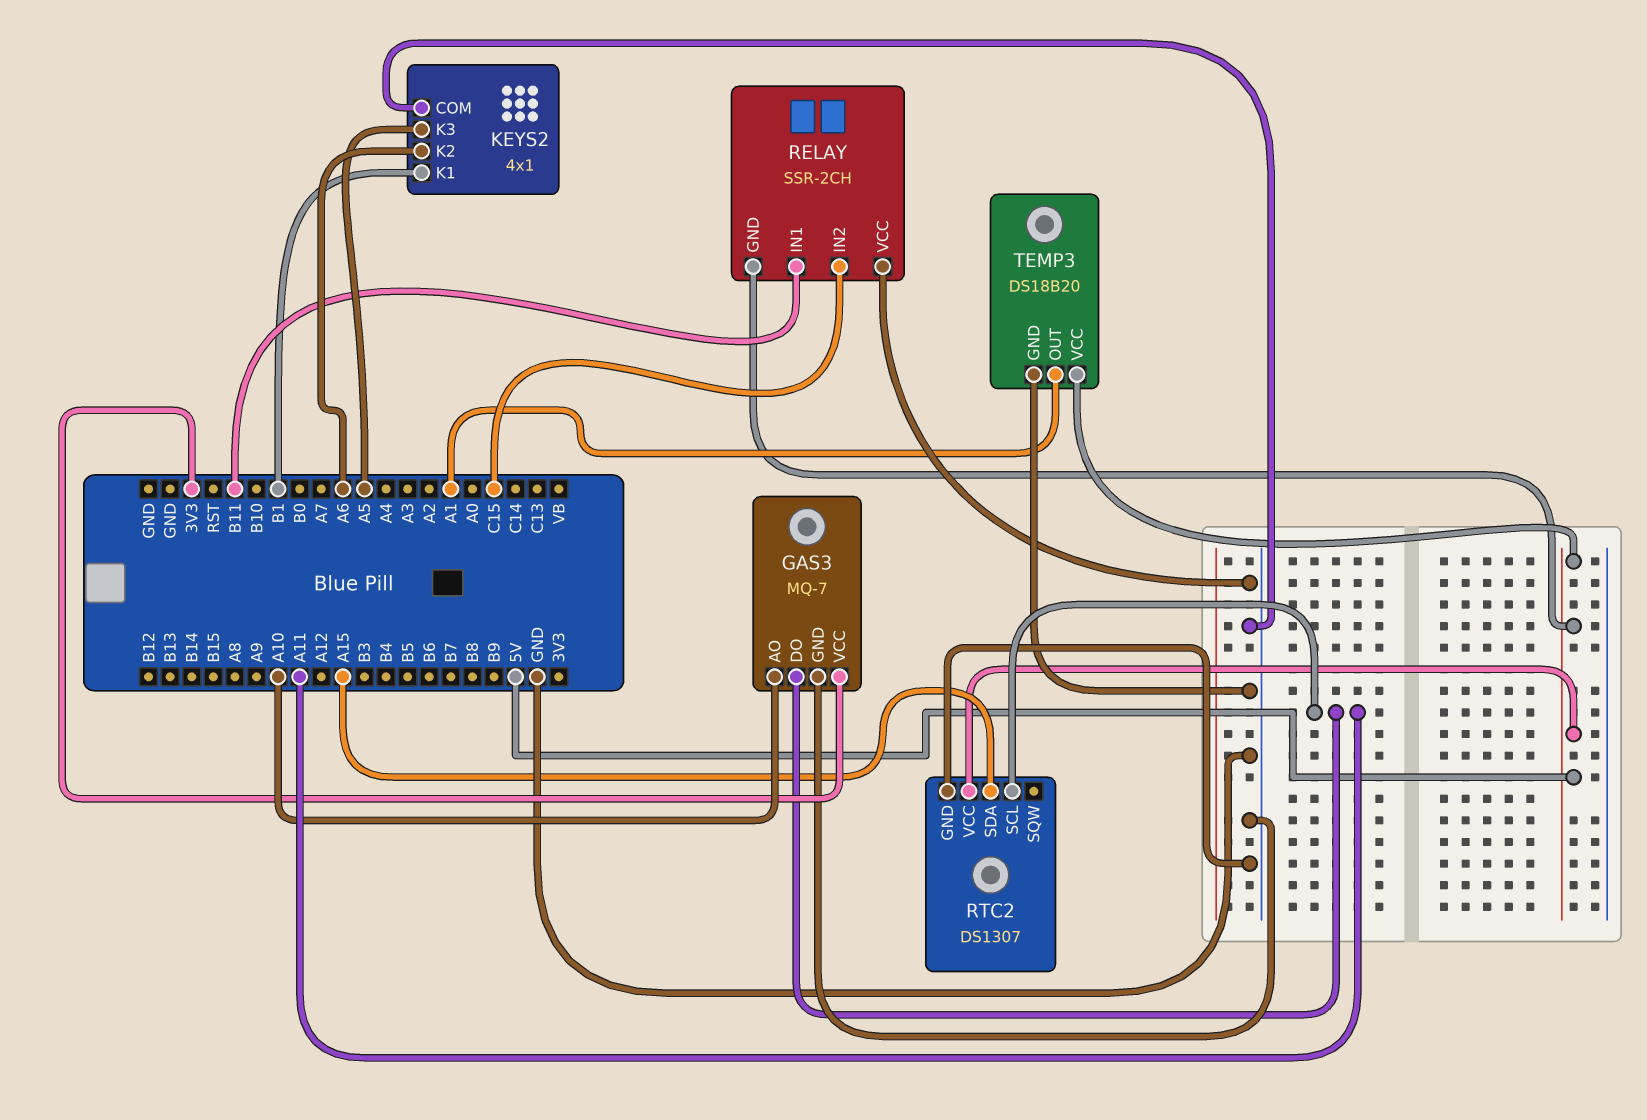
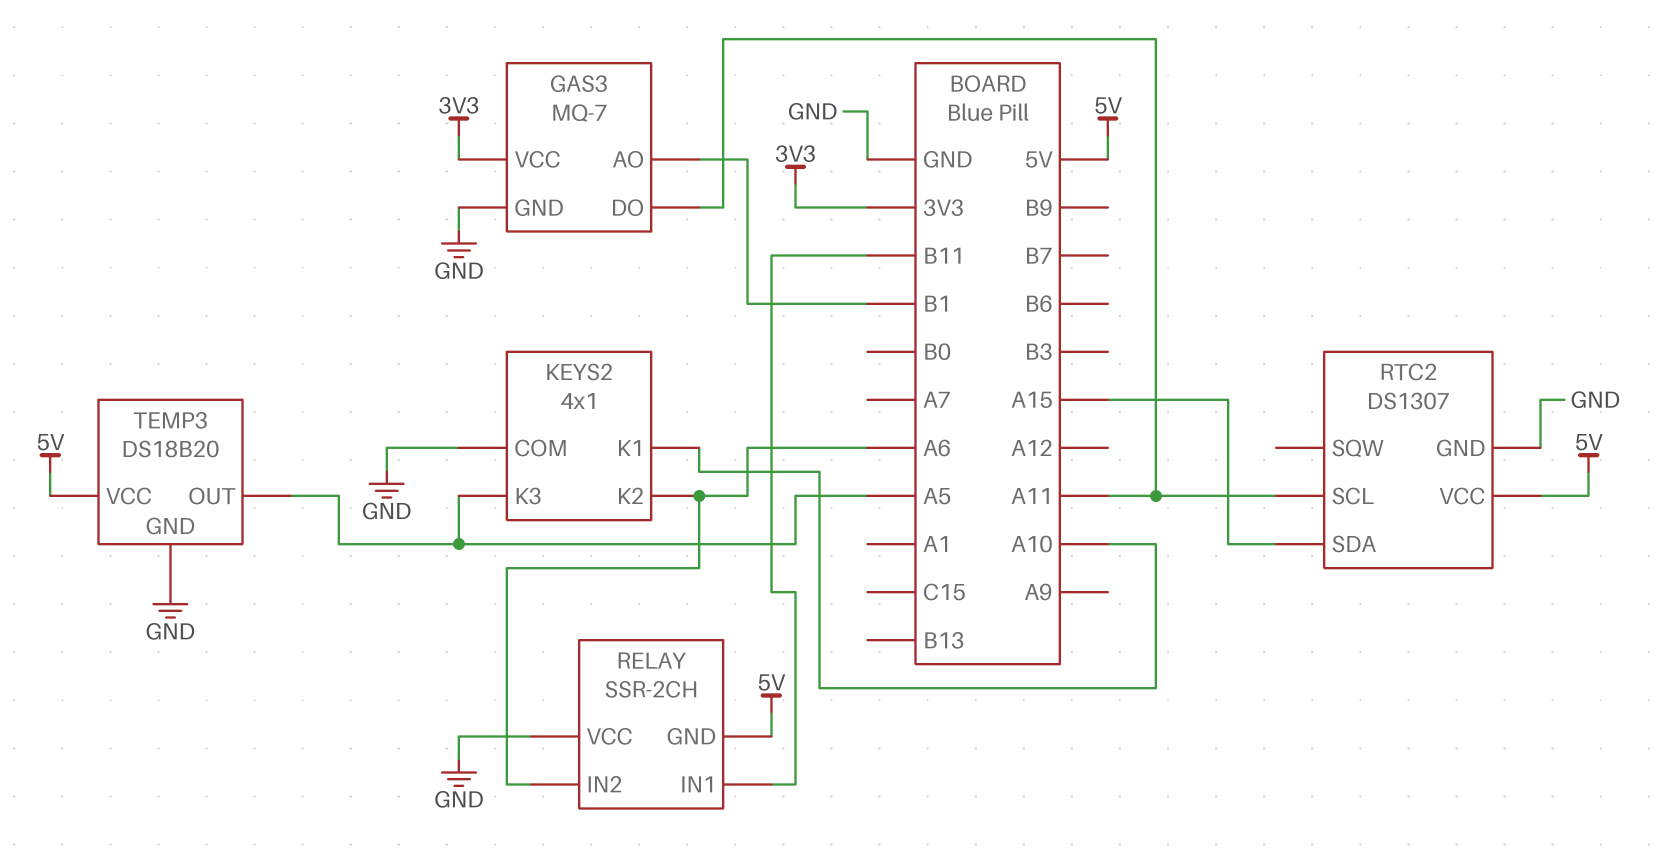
GAS3 pin AO: A10 -> B1
KEYS2 pin K1: B1 -> A10
RELAY pin IN2: C15 -> A6
TEMP3 pin OUT: A1 -> A5

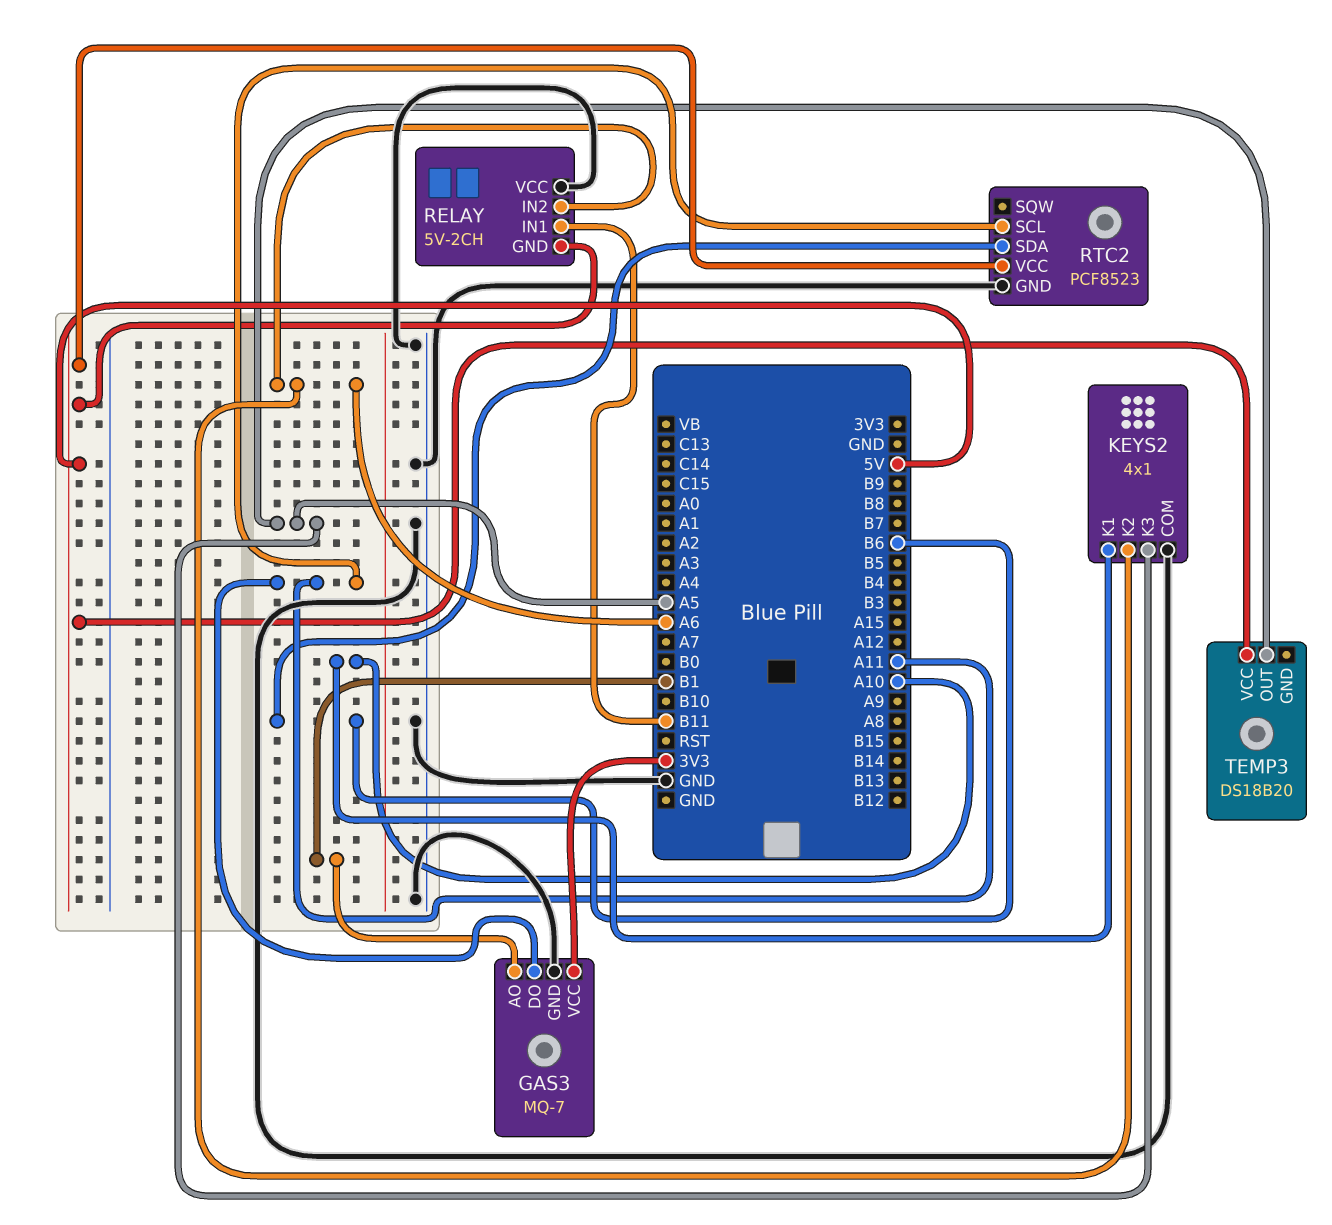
RELAY: SSR-2CH -> 5V-2CH
RTC2: DS1307 -> PCF8523
RTC2 pin SDA: A15 -> B6
TEMP3 pin GND: GND -> none

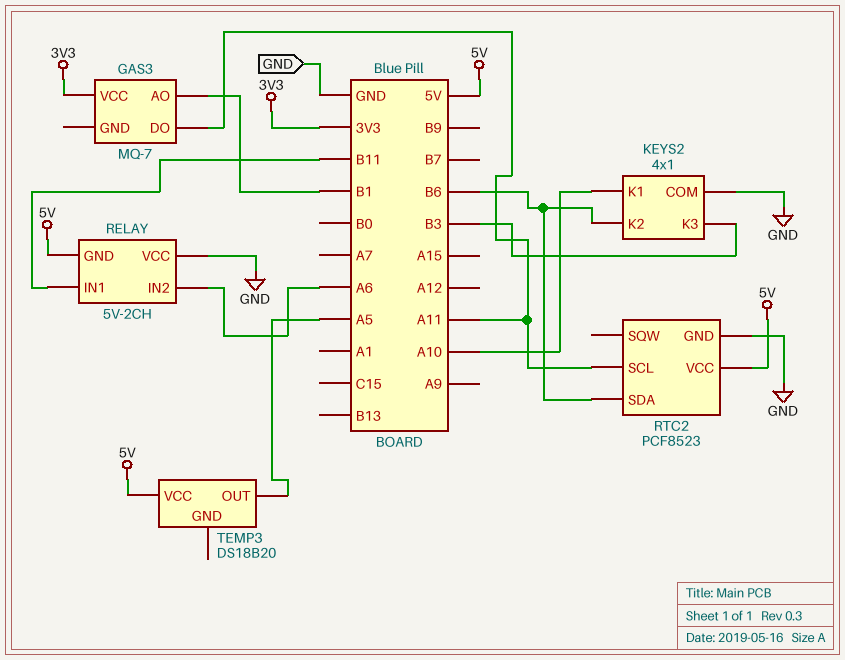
GAS3 pin GND: GND -> none
KEYS2 pin K2: A6 -> B6
KEYS2 pin K3: A5 -> B3

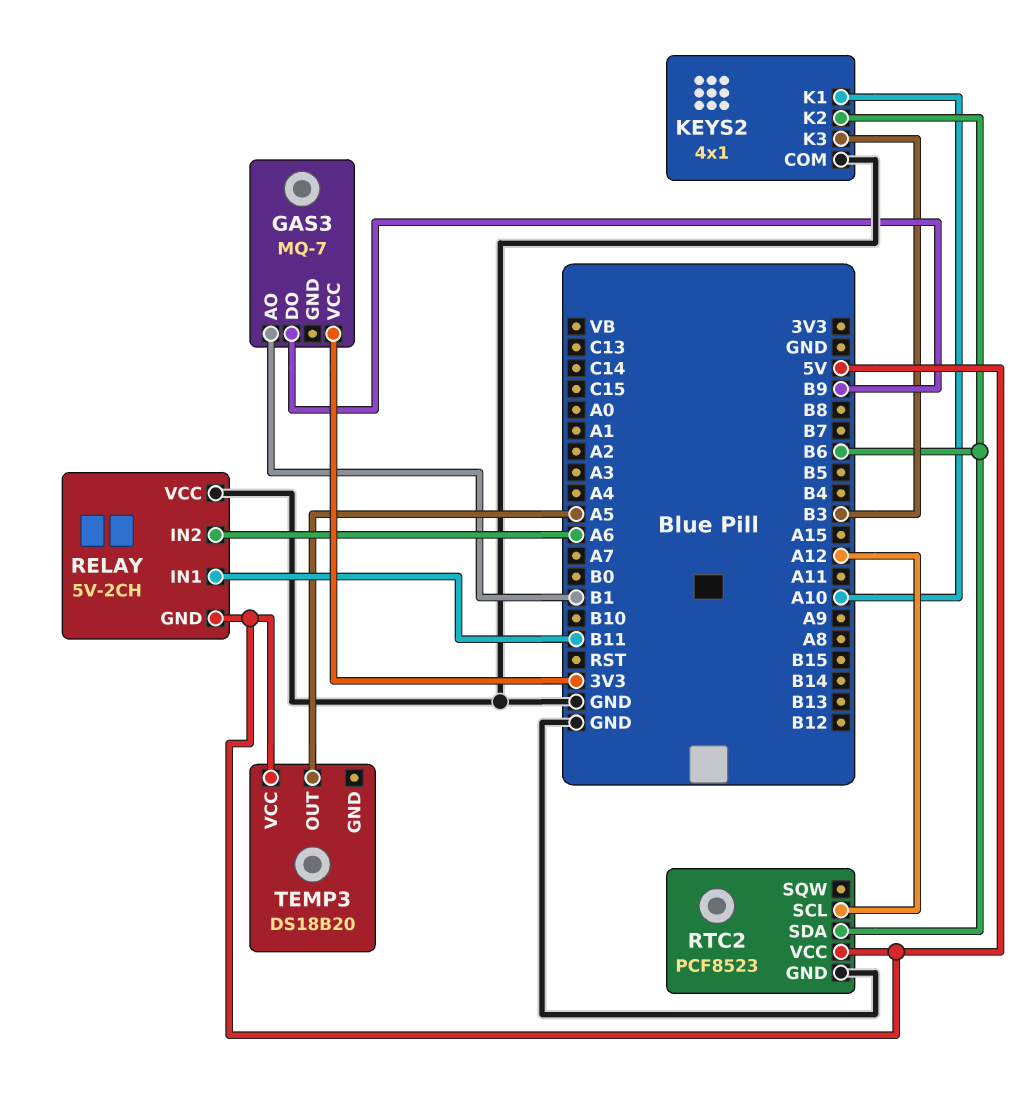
GAS3 pin DO: A11 -> B9
RTC2 pin SCL: A11 -> A12

